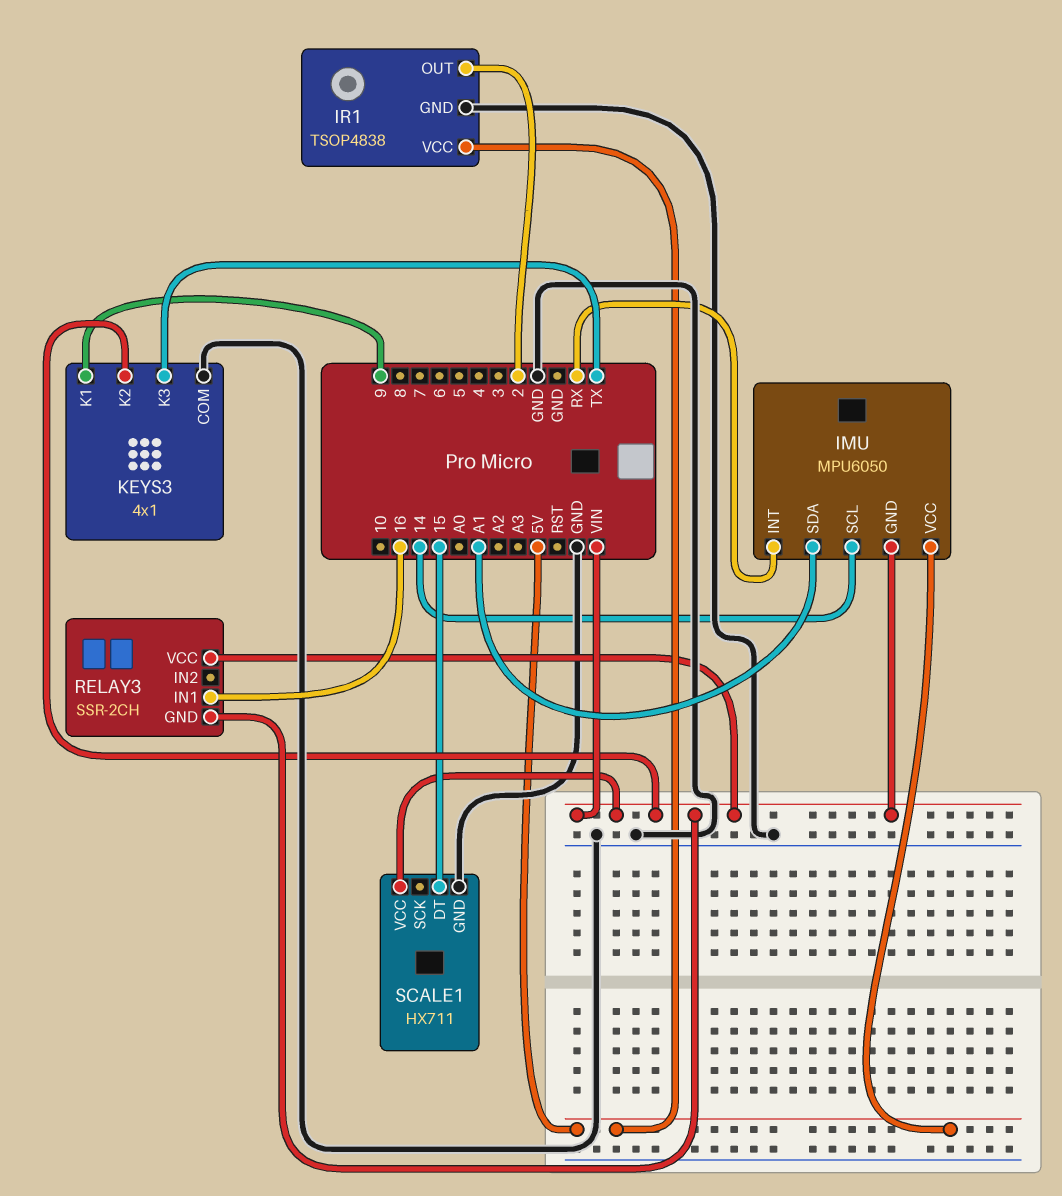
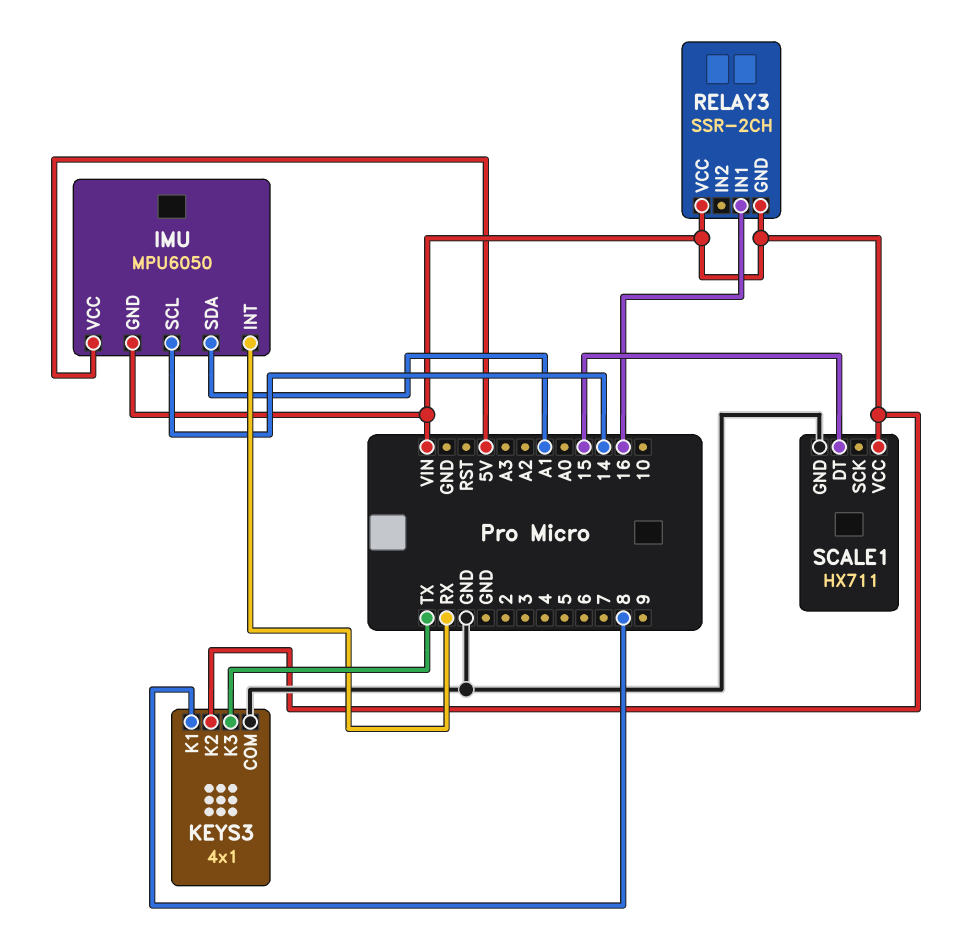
IR1: TSOP4838 -> none
IR1 pin GND: GND -> none
IR1 pin OUT: 2 -> none
IR1 pin VCC: 5V -> none
KEYS3 pin K1: 9 -> 8

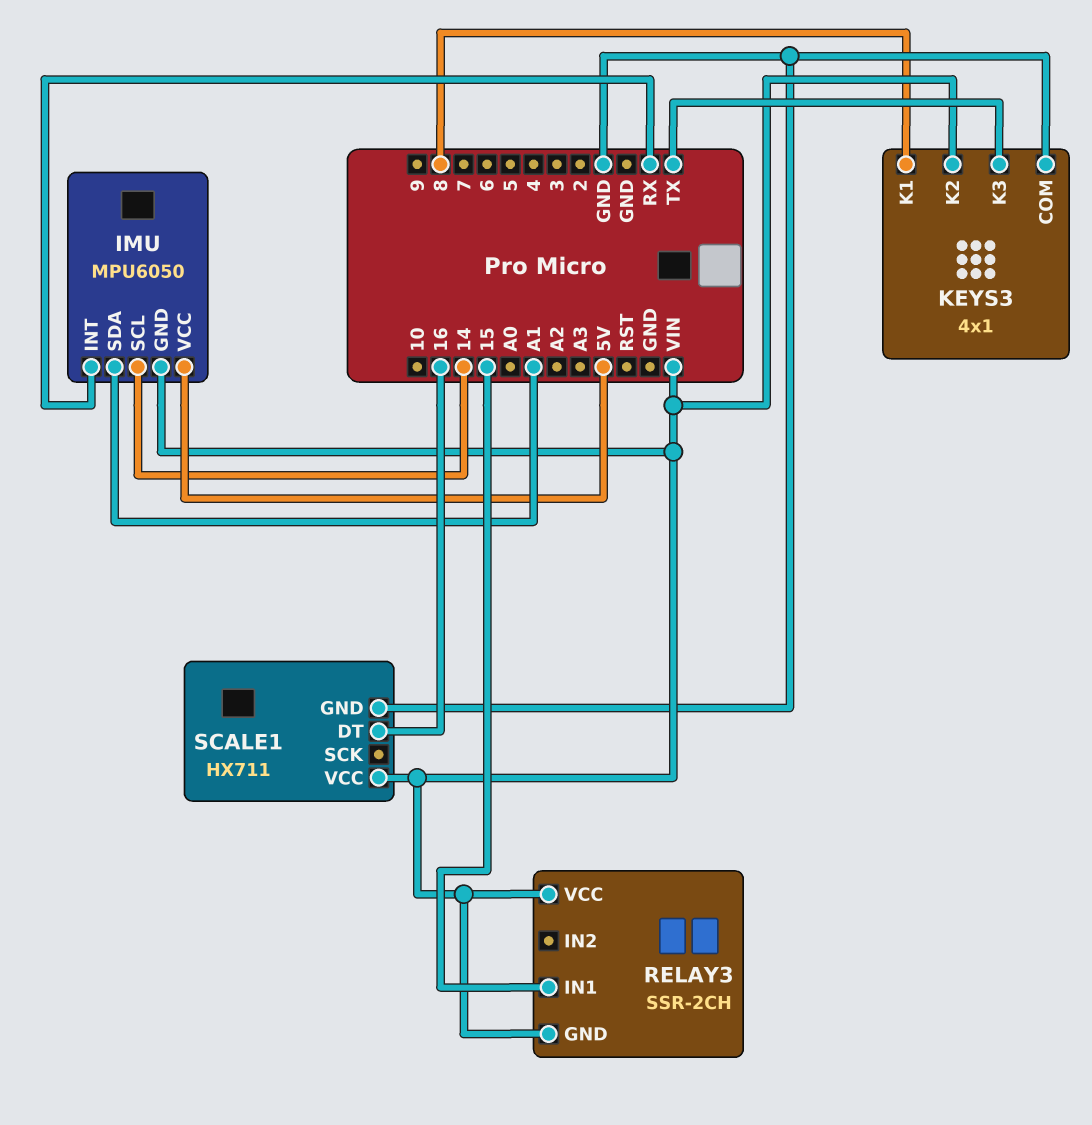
RELAY3 pin IN1: 16 -> 15
SCALE1 pin DT: 15 -> 16

